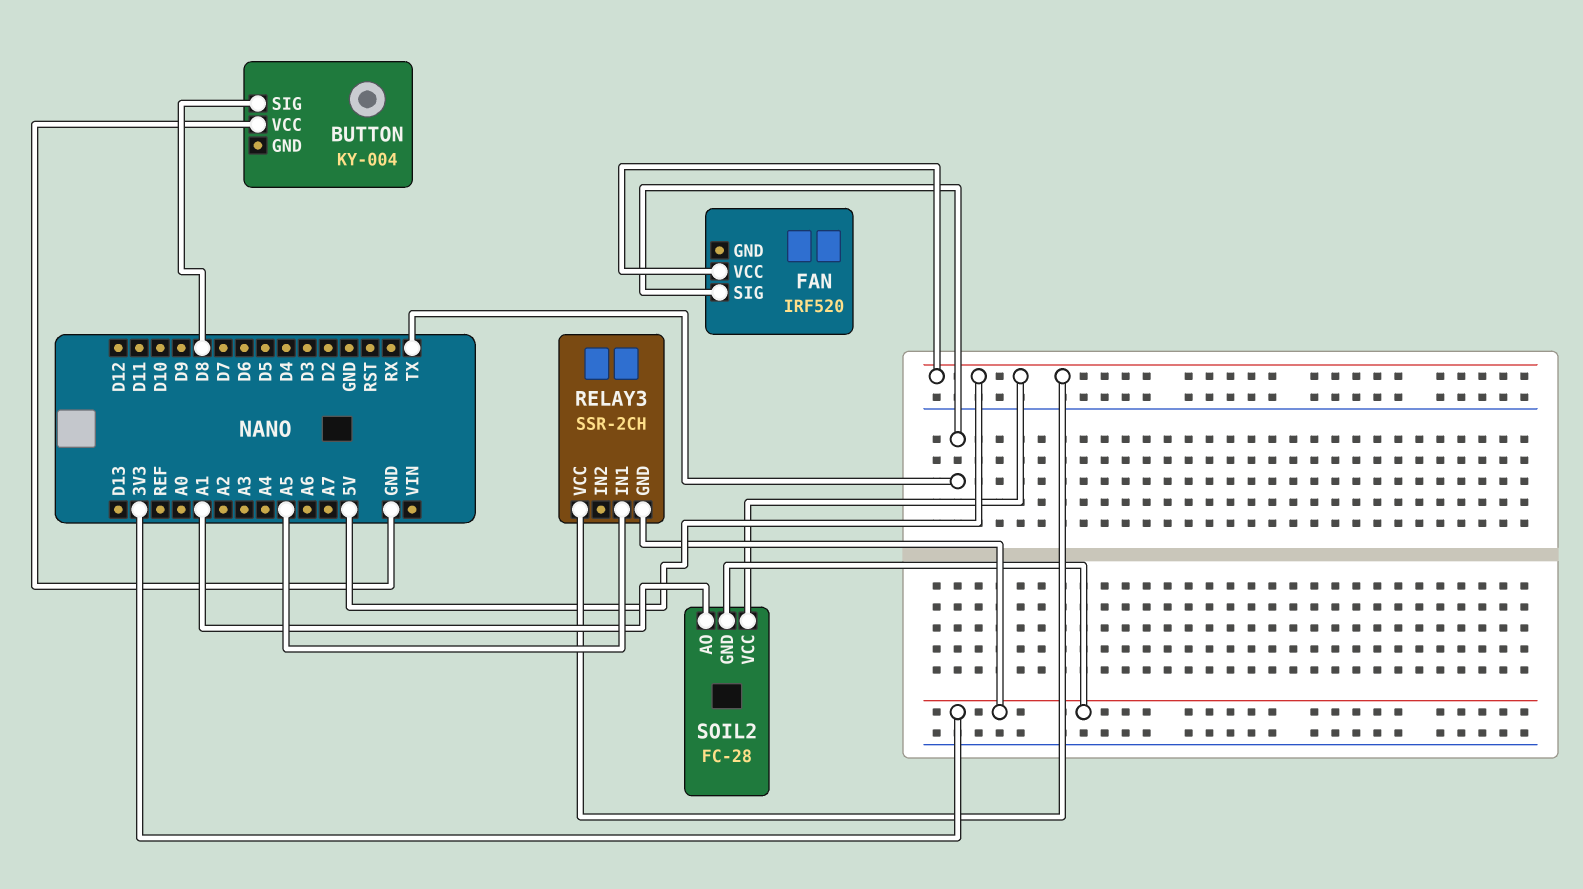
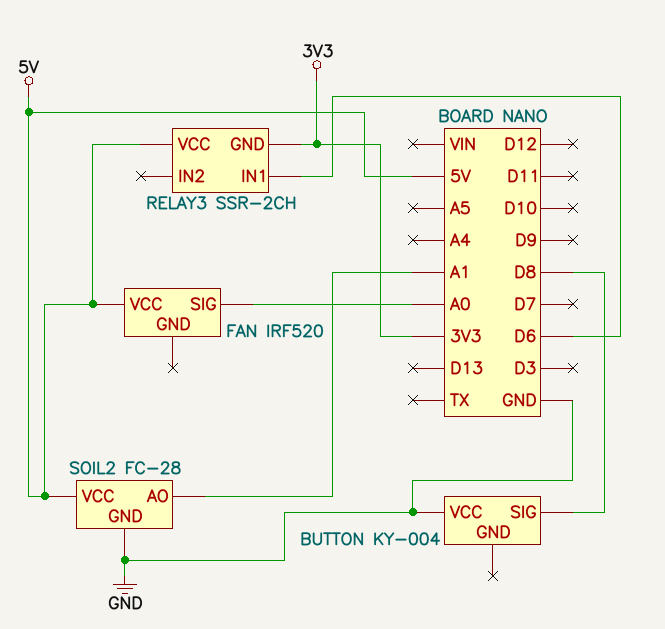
FAN pin SIG: TX -> A0
RELAY3 pin IN1: A5 -> D6
SOIL2 pin GND: 3V3 -> GND

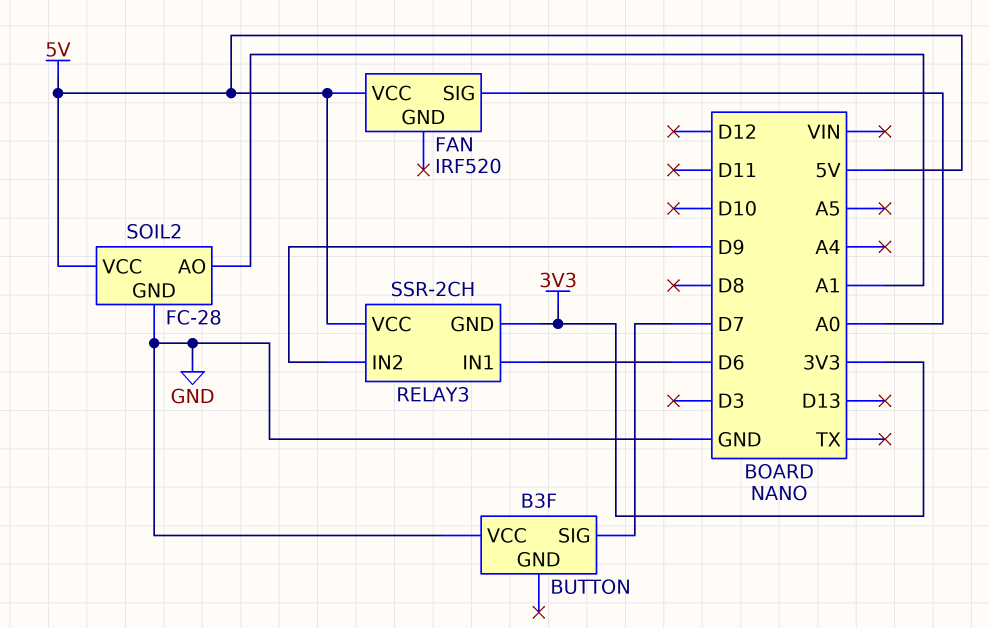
BUTTON: KY-004 -> B3F
BUTTON pin SIG: D8 -> D7
RELAY3 pin IN2: none -> D9

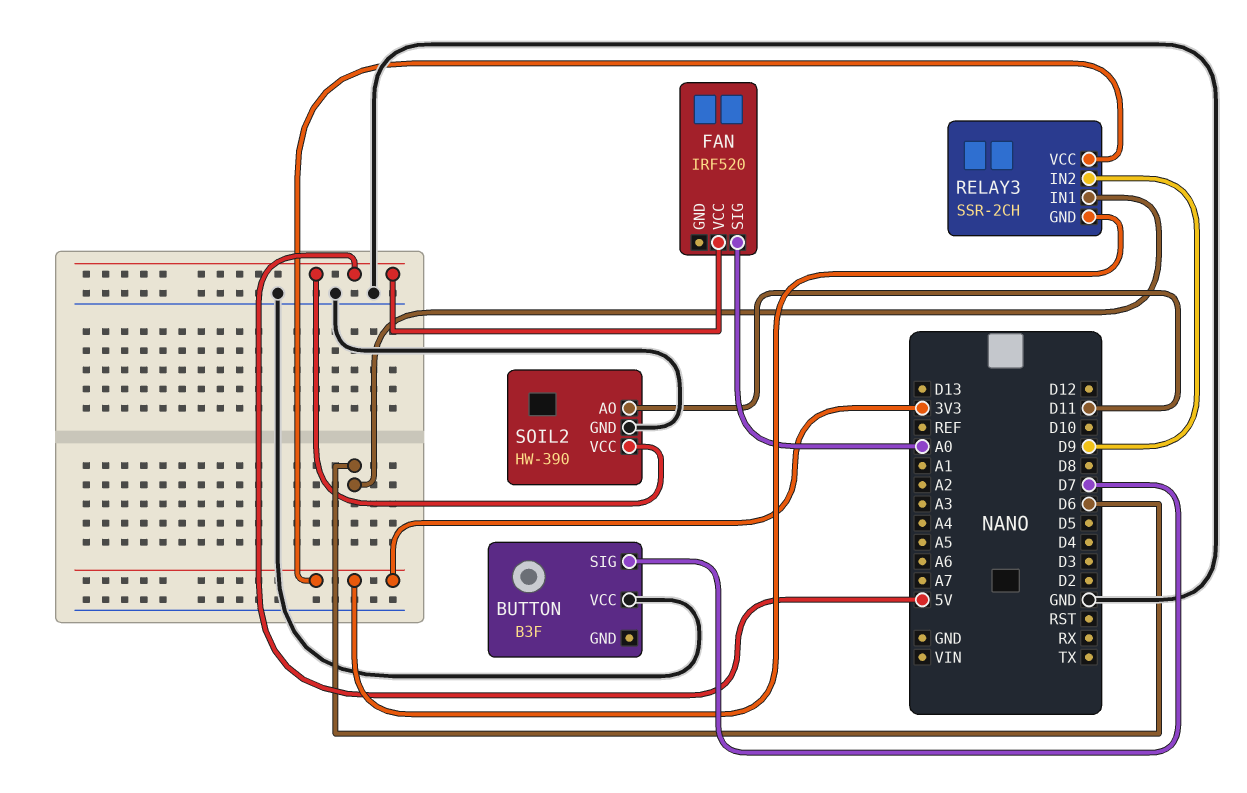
RELAY3 pin VCC: 5V -> 3V3
SOIL2: FC-28 -> HW-390
SOIL2 pin AO: A1 -> D11

